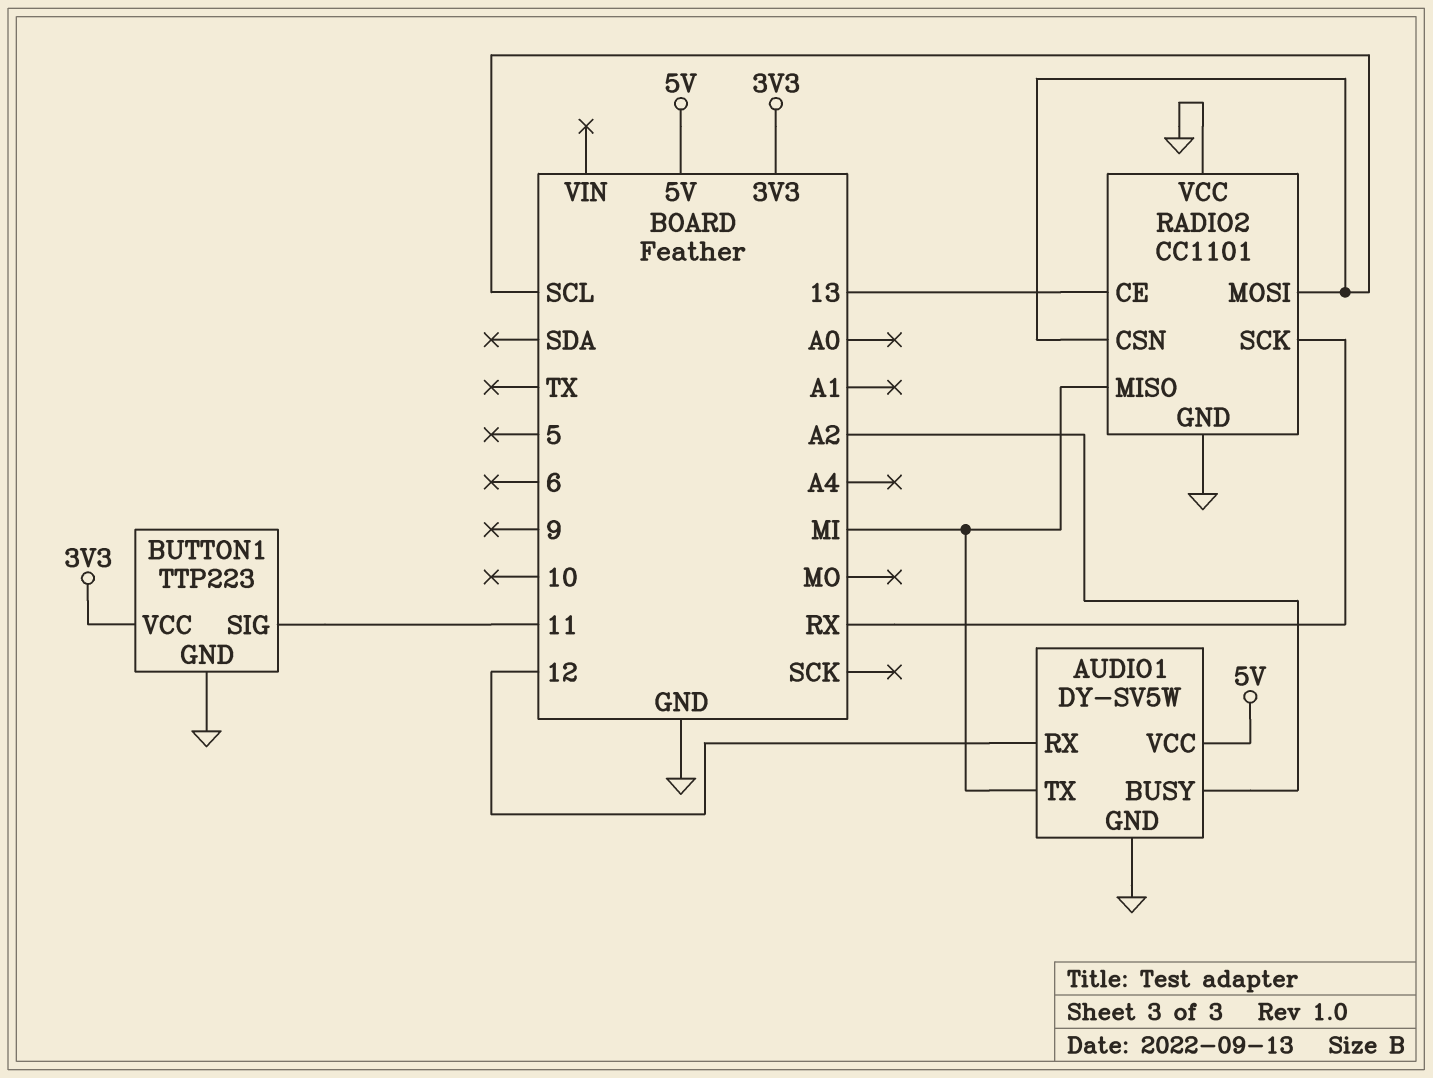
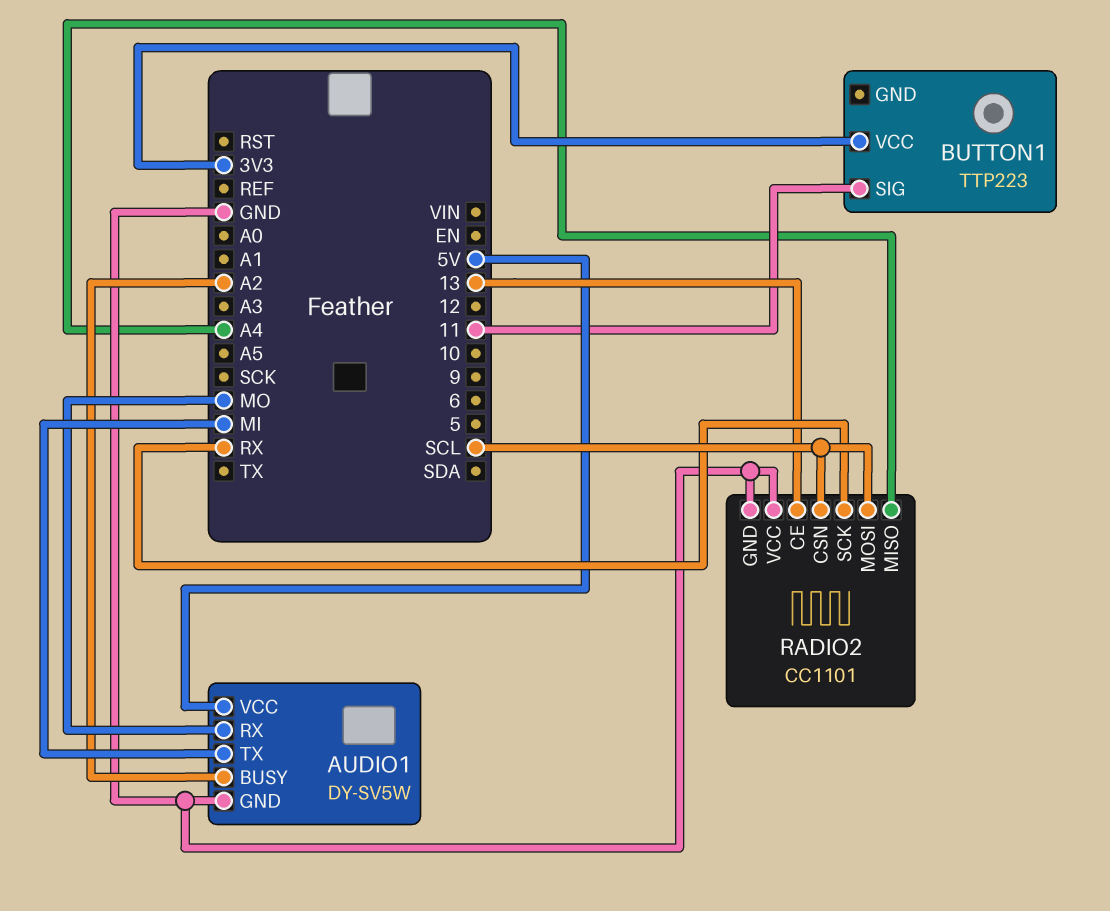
AUDIO1 pin RX: 12 -> MO
BUTTON1 pin GND: GND -> none
RADIO2 pin MISO: MI -> A4

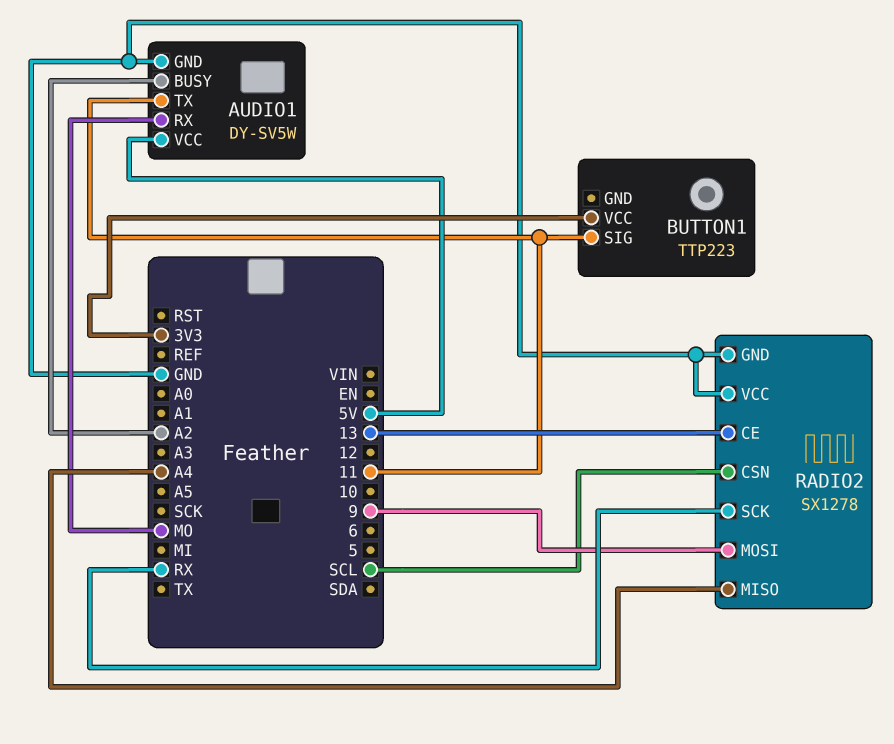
AUDIO1 pin TX: MI -> 11
RADIO2: CC1101 -> SX1278
RADIO2 pin MOSI: SCL -> 9

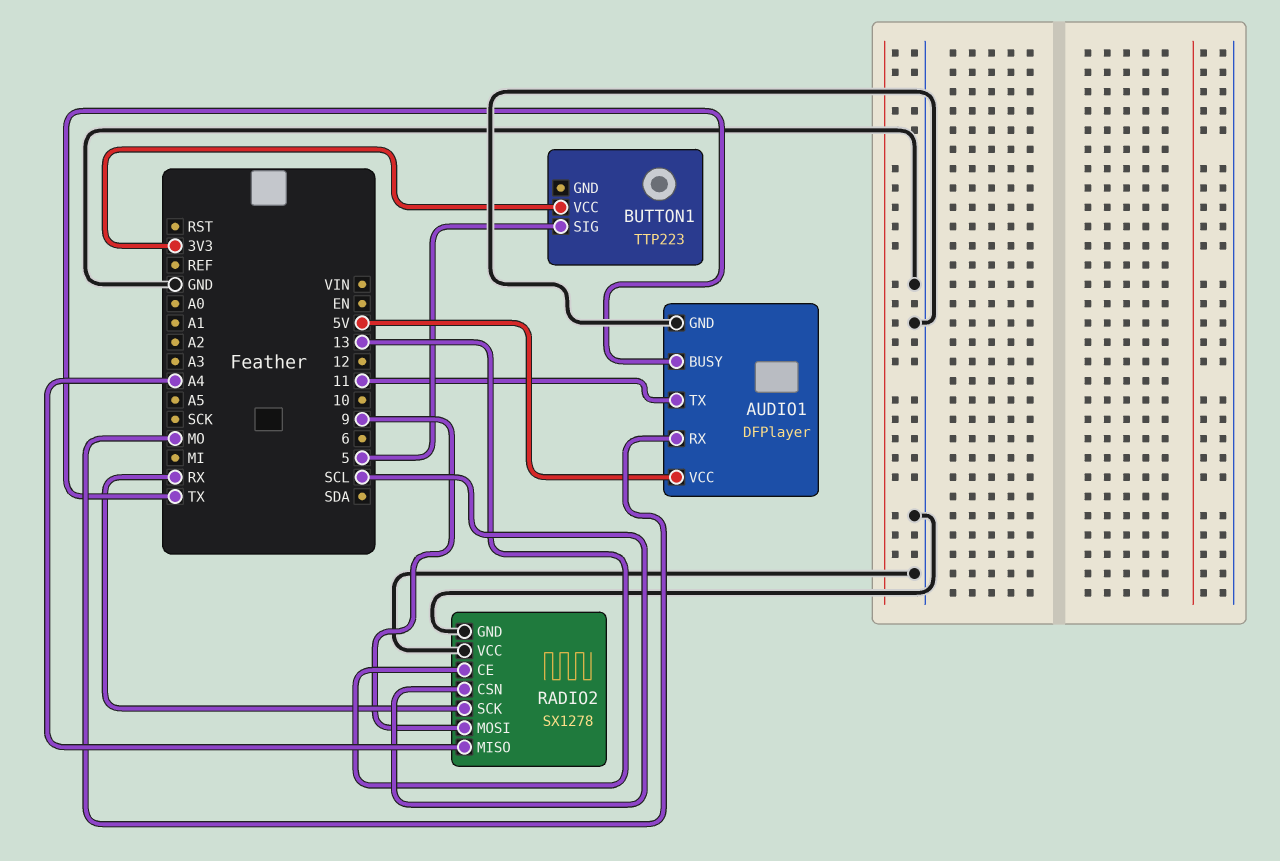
AUDIO1: DY-SV5W -> DFPlayer
AUDIO1 pin BUSY: A2 -> TX
BUTTON1 pin SIG: 11 -> 5

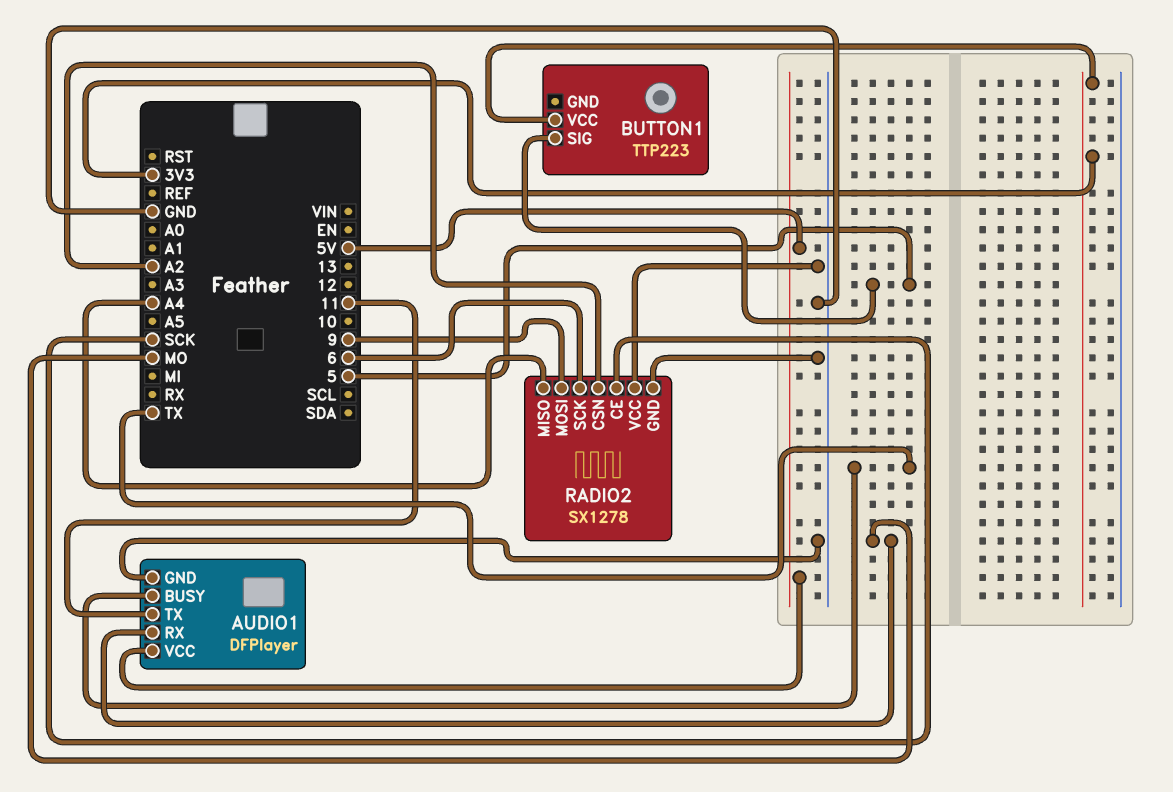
RADIO2 pin CE: 13 -> SCK
RADIO2 pin CSN: SCL -> A2
RADIO2 pin SCK: RX -> 6

